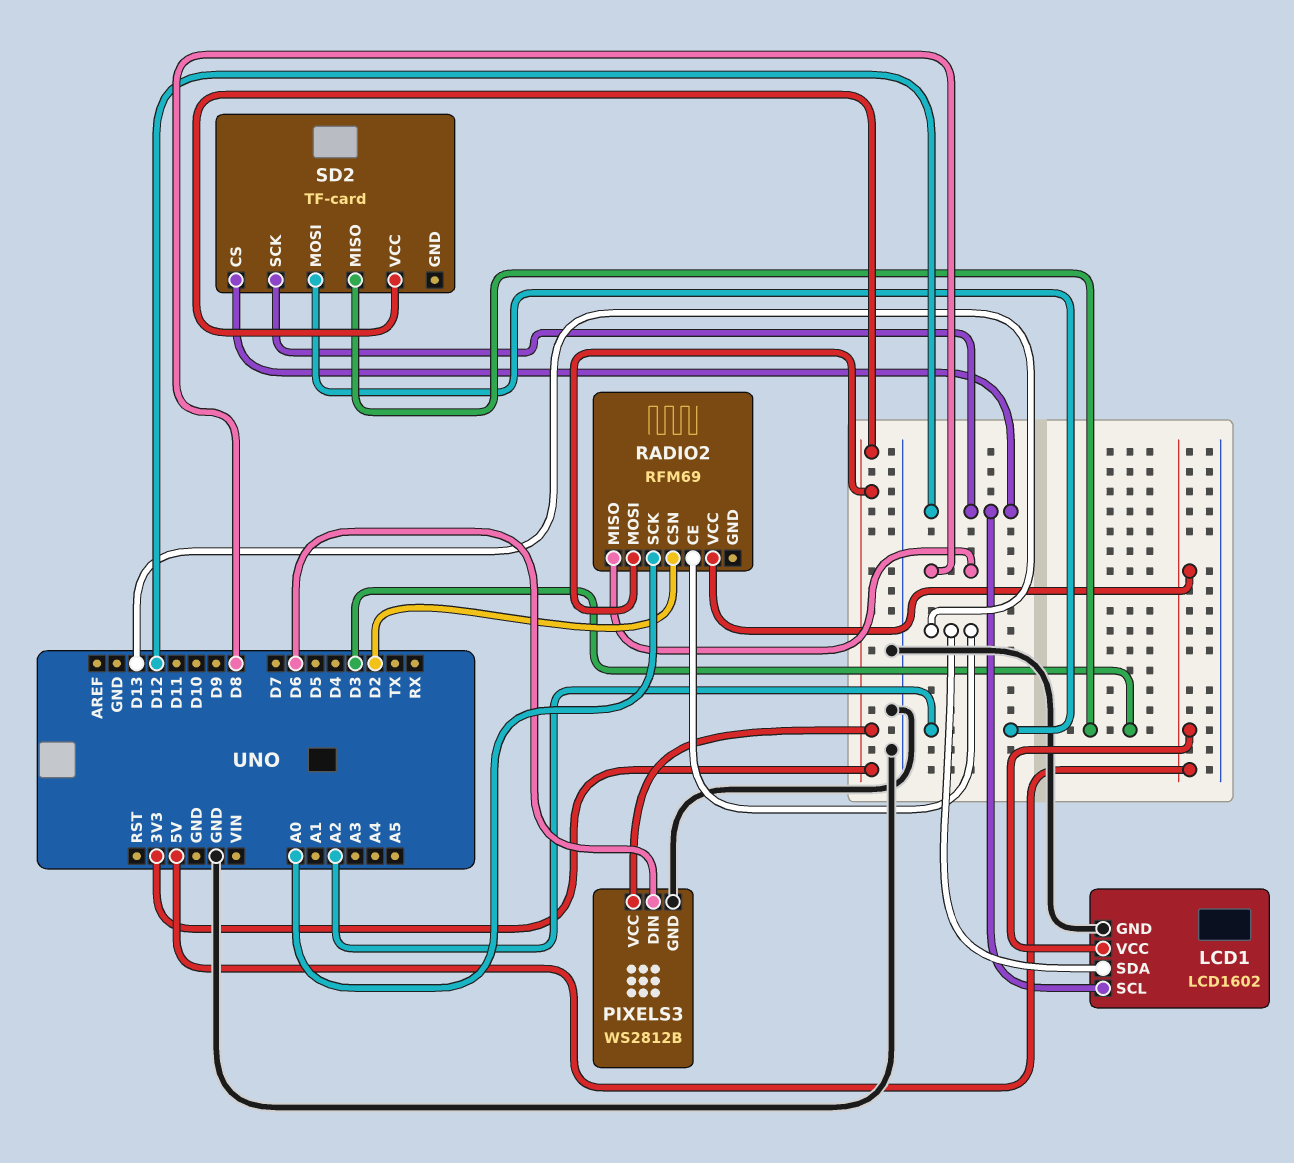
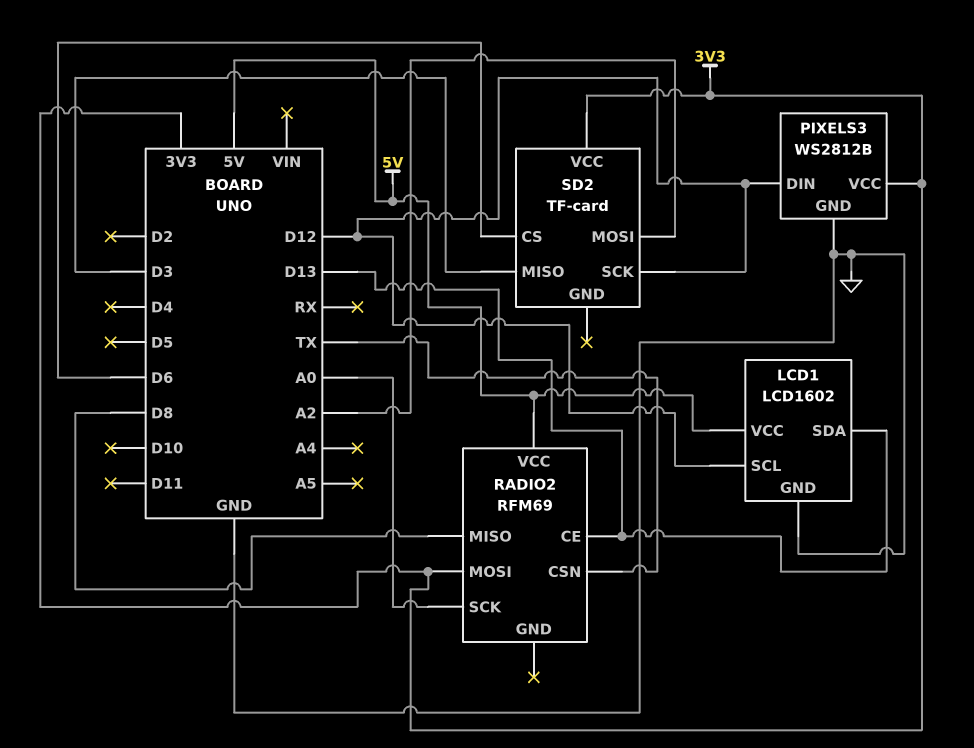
PIXELS3 pin DIN: D6 -> D12
RADIO2 pin CSN: D2 -> TX
SD2 pin CS: D12 -> D6

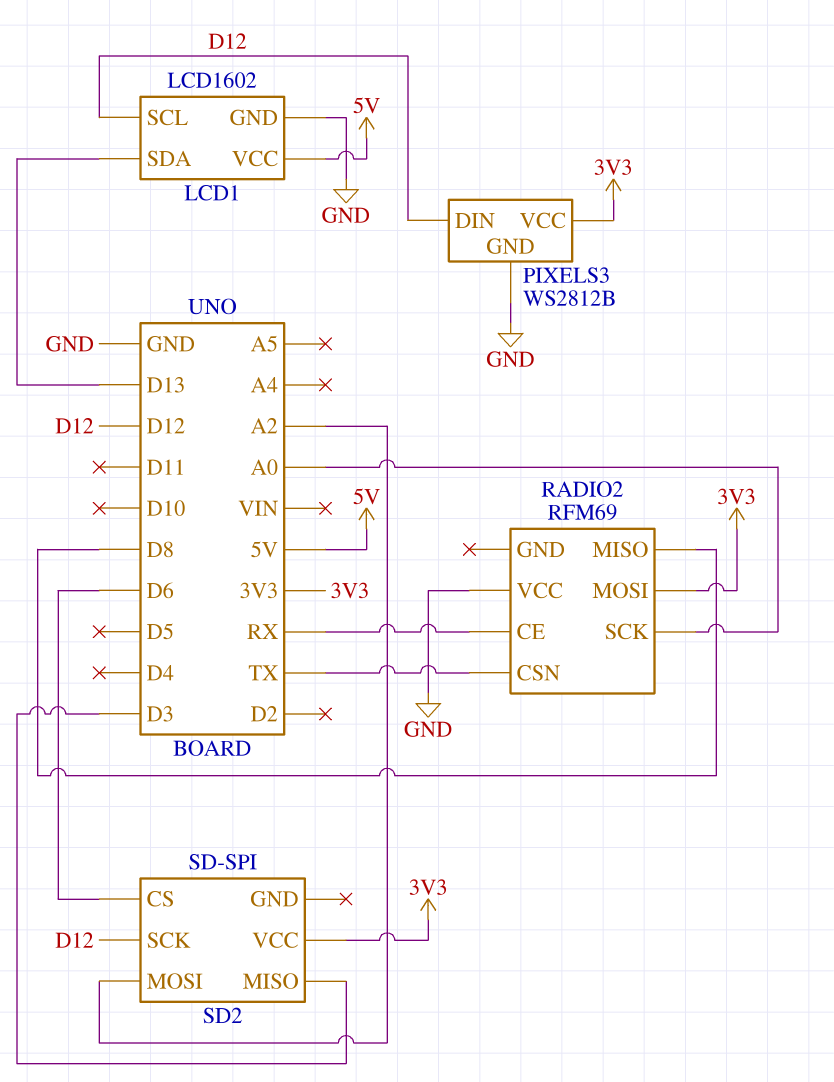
RADIO2 pin CE: D13 -> RX
RADIO2 pin VCC: 5V -> GND
SD2: TF-card -> SD-SPI

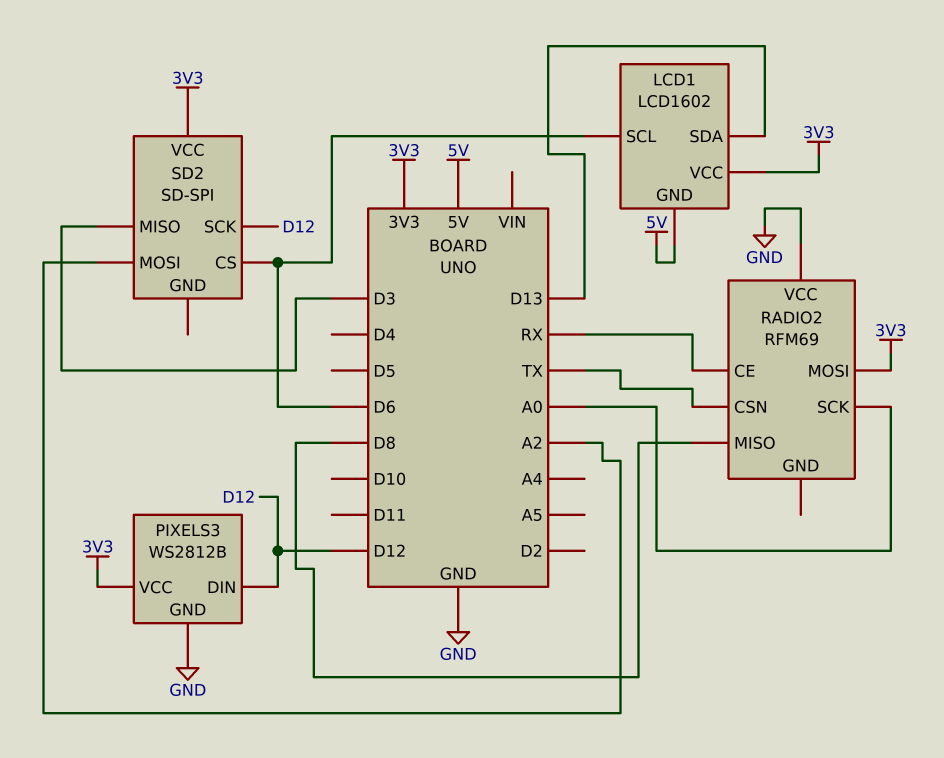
LCD1 pin GND: GND -> 5V
LCD1 pin SCL: D12 -> D6
LCD1 pin VCC: 5V -> 3V3

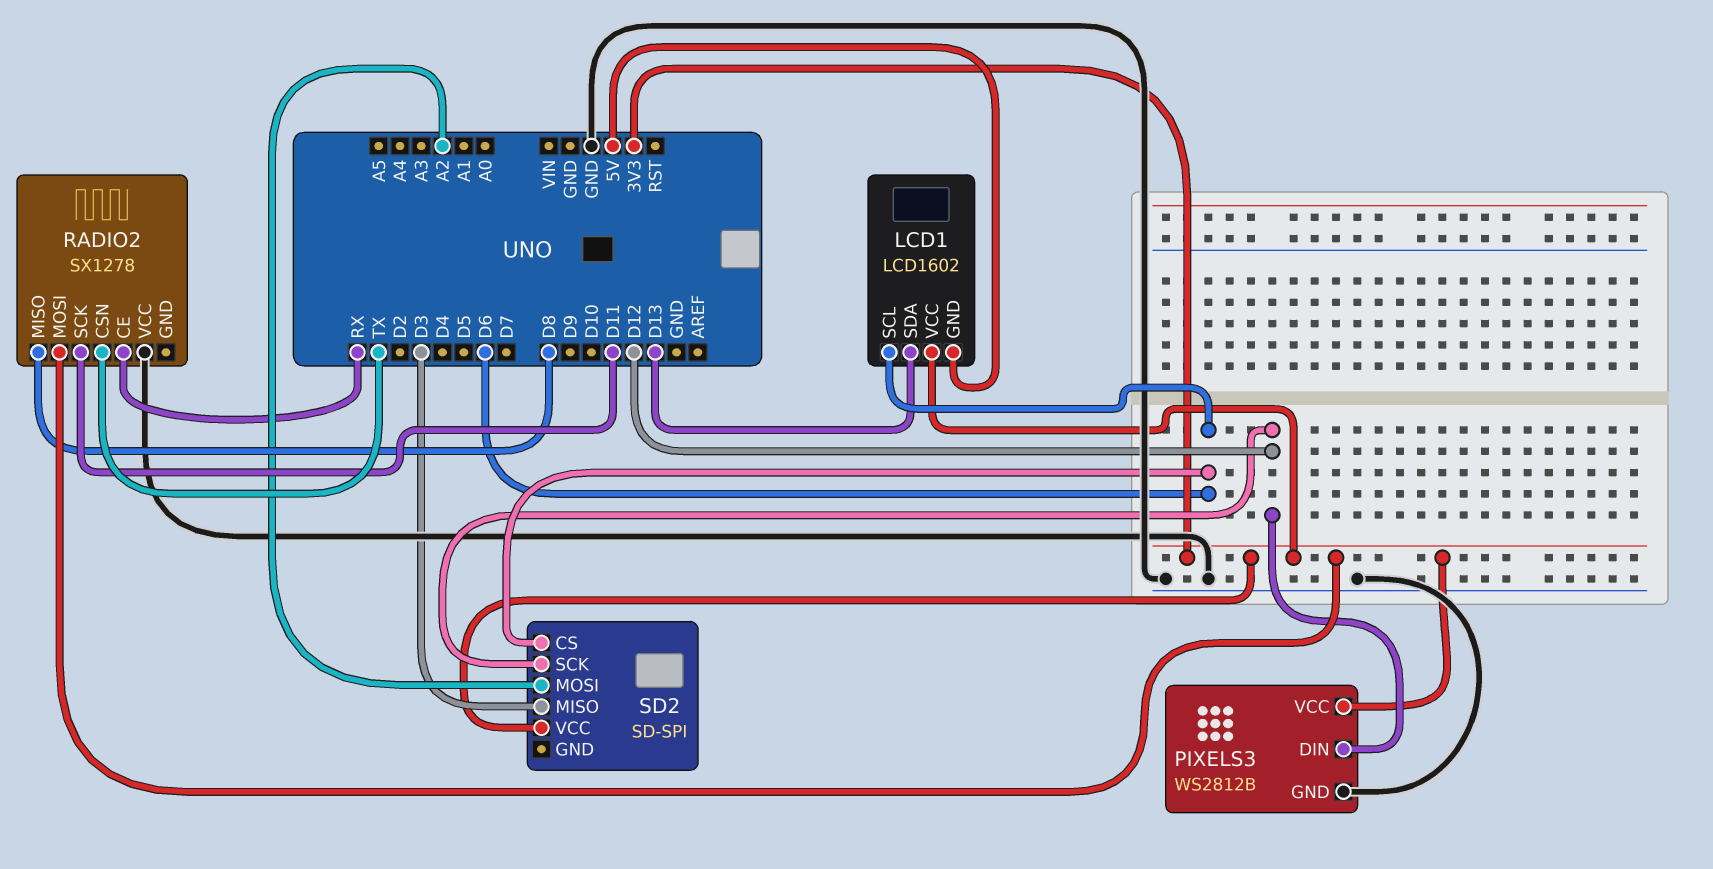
RADIO2: RFM69 -> SX1278
RADIO2 pin SCK: A0 -> D11

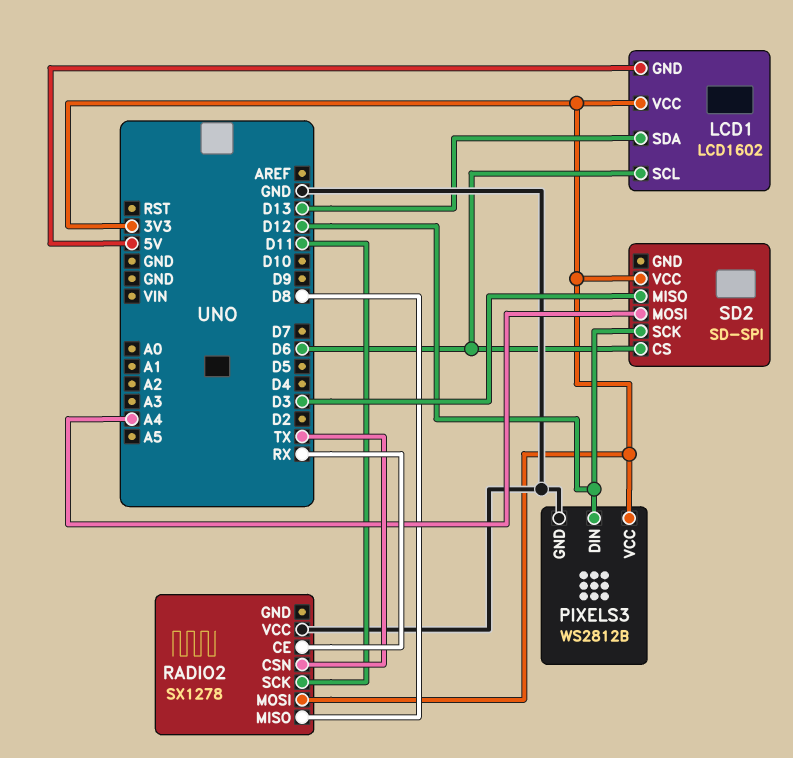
SD2 pin MOSI: A2 -> A4

